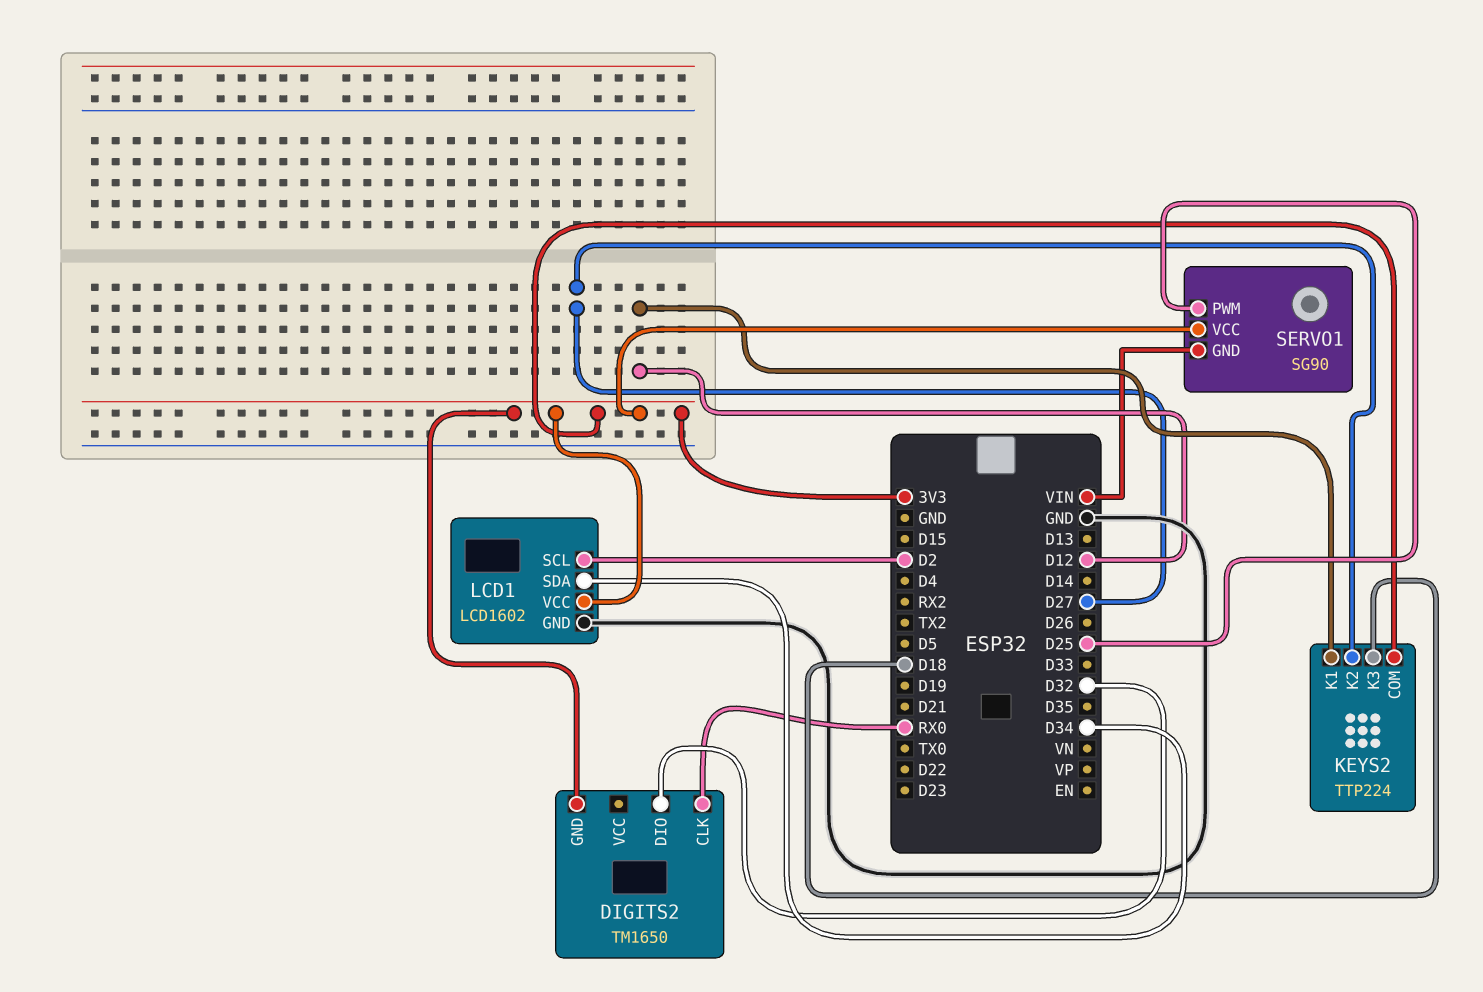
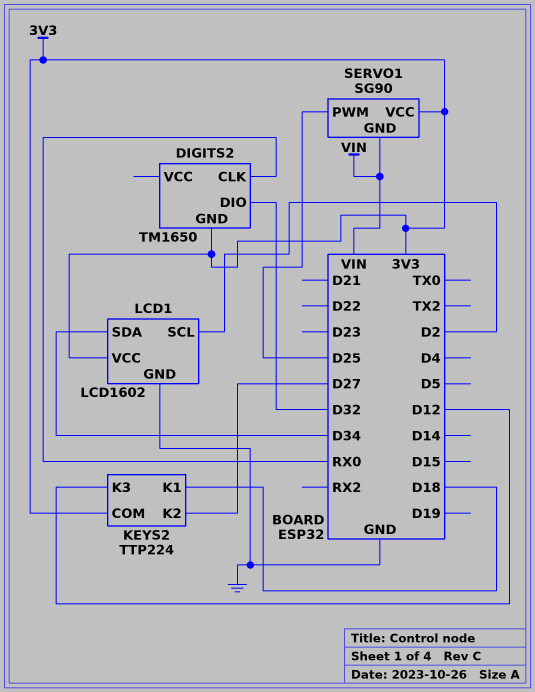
KEYS2 pin K1: D12 -> D18
KEYS2 pin K3: D18 -> D12

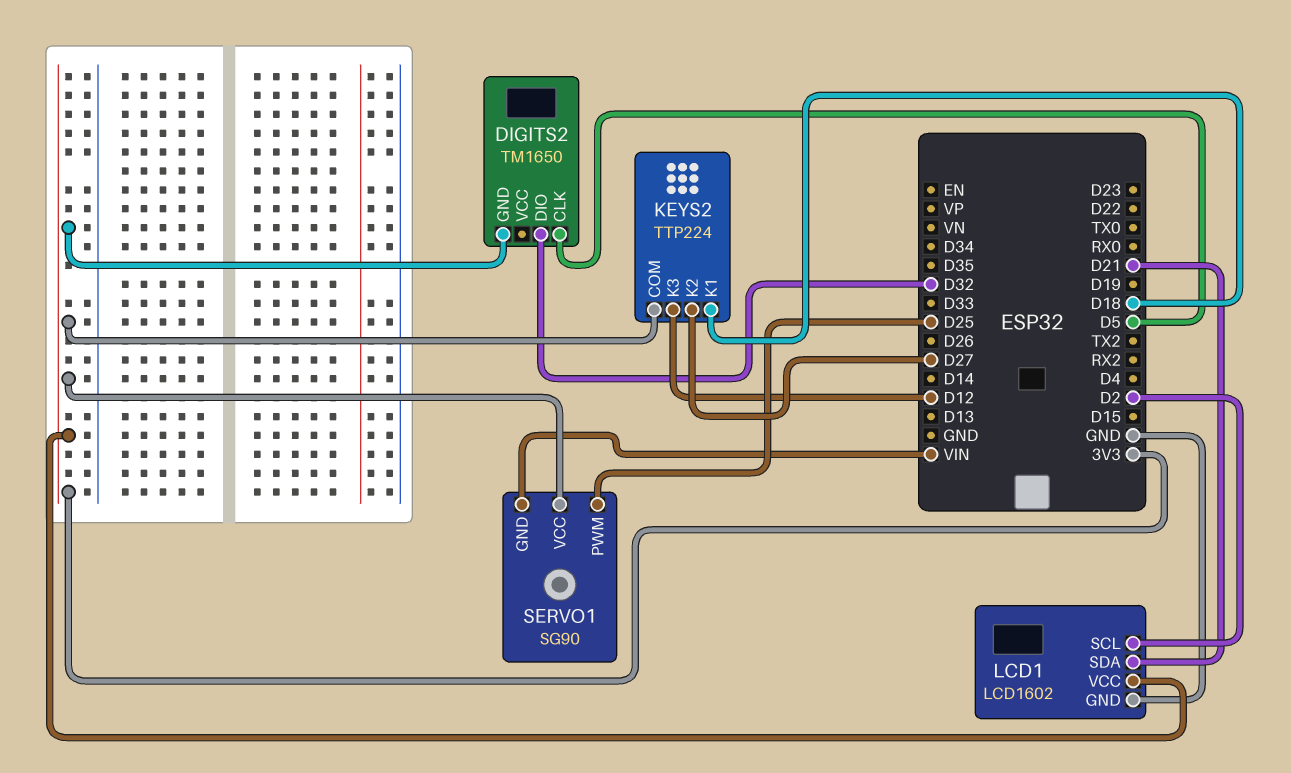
DIGITS2 pin CLK: RX0 -> D5
LCD1 pin SDA: D34 -> D21

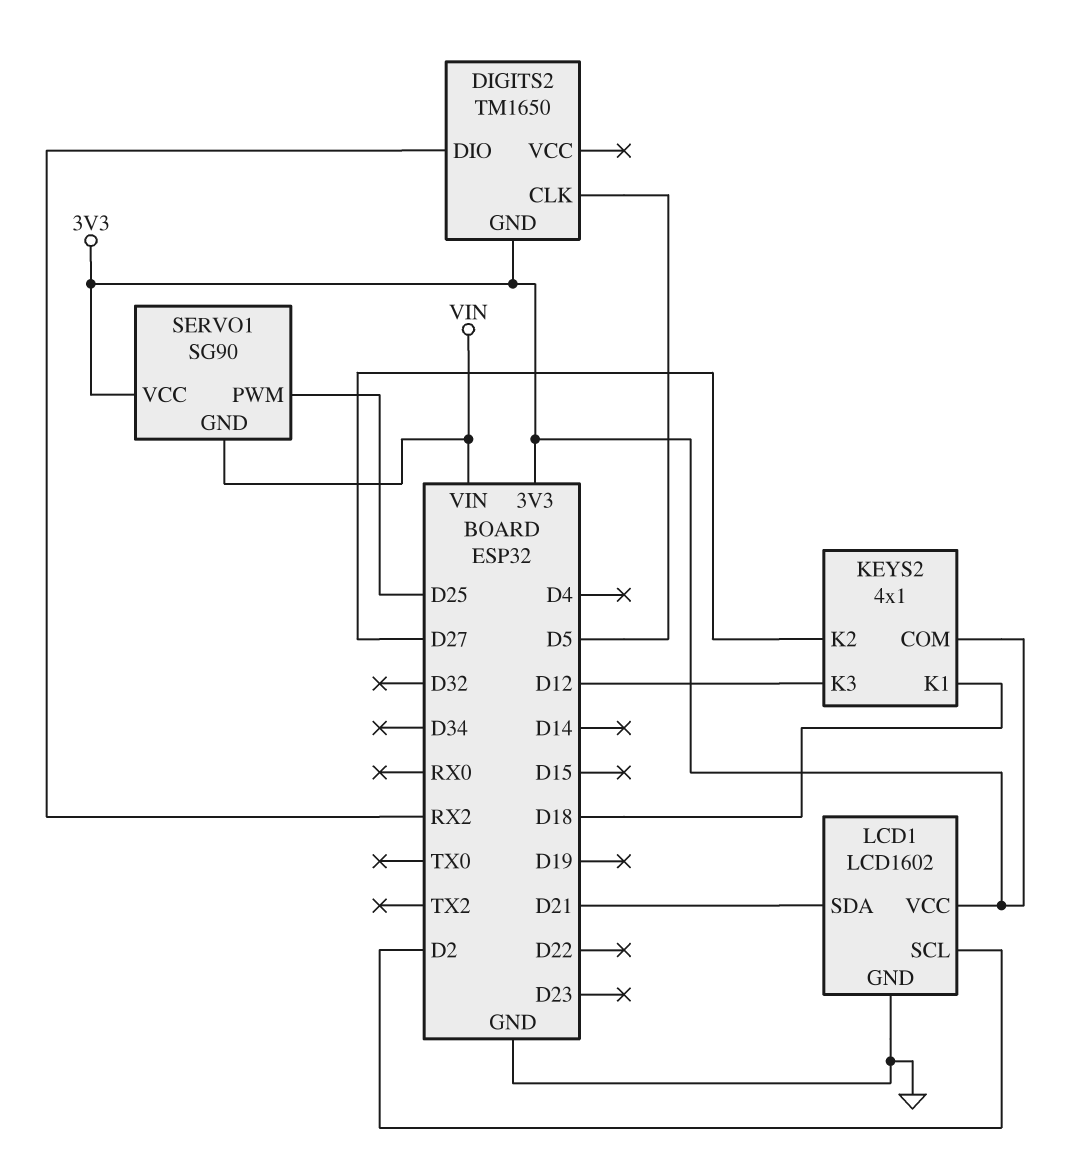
DIGITS2 pin DIO: D32 -> RX2
KEYS2: TTP224 -> 4x1

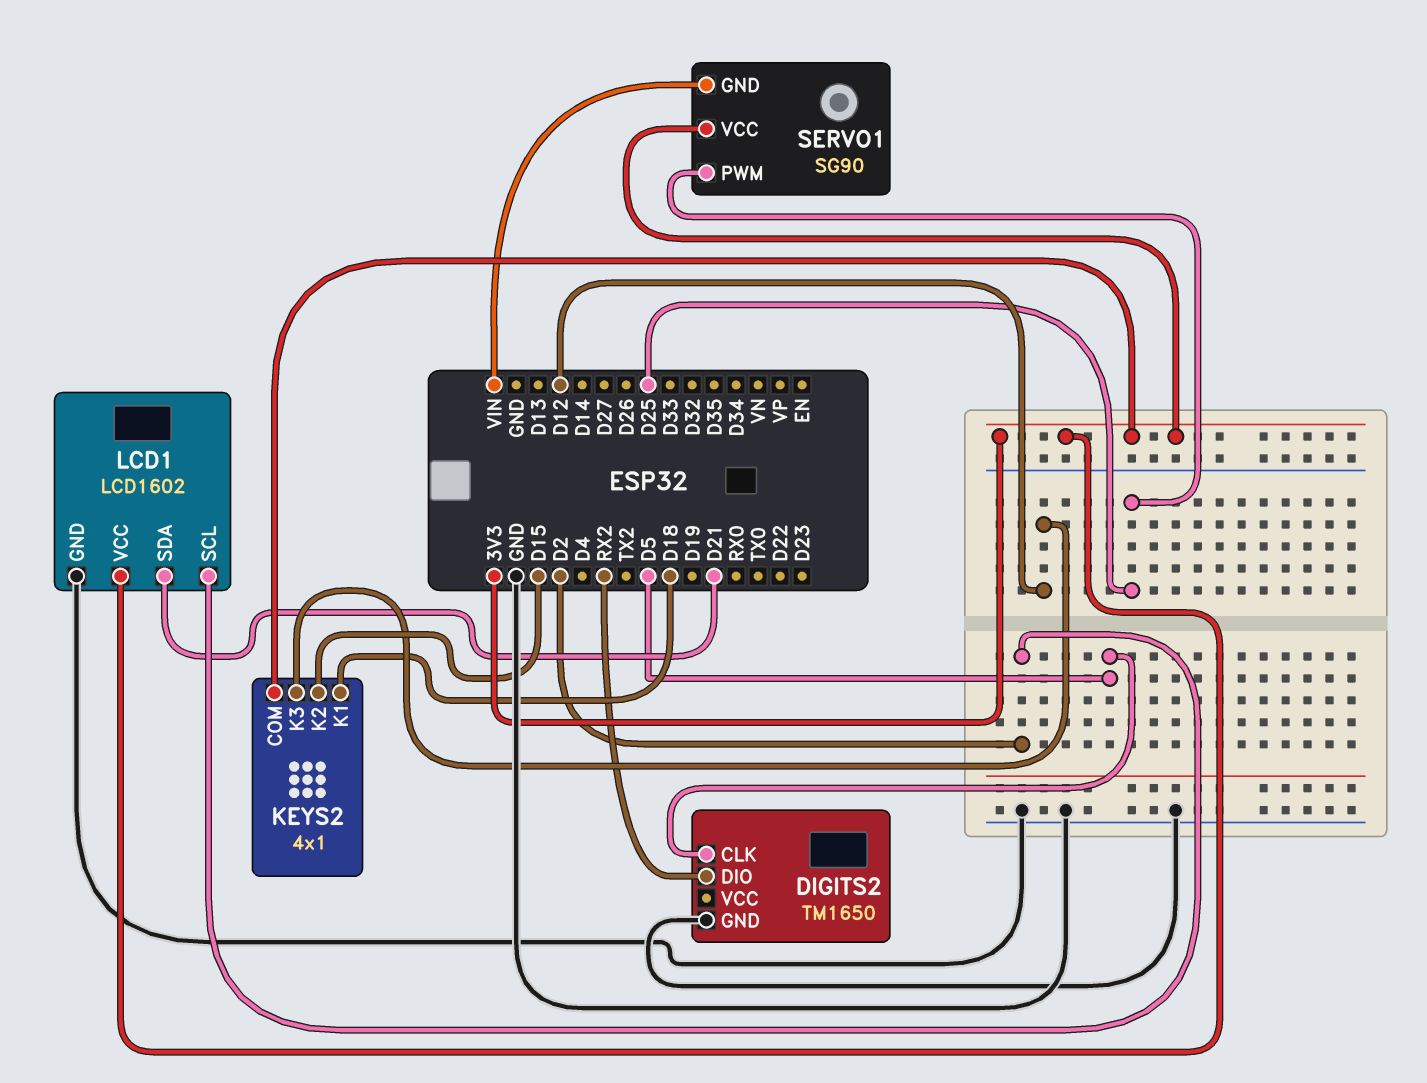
DIGITS2 pin GND: 3V3 -> GND
KEYS2 pin K2: D27 -> D15

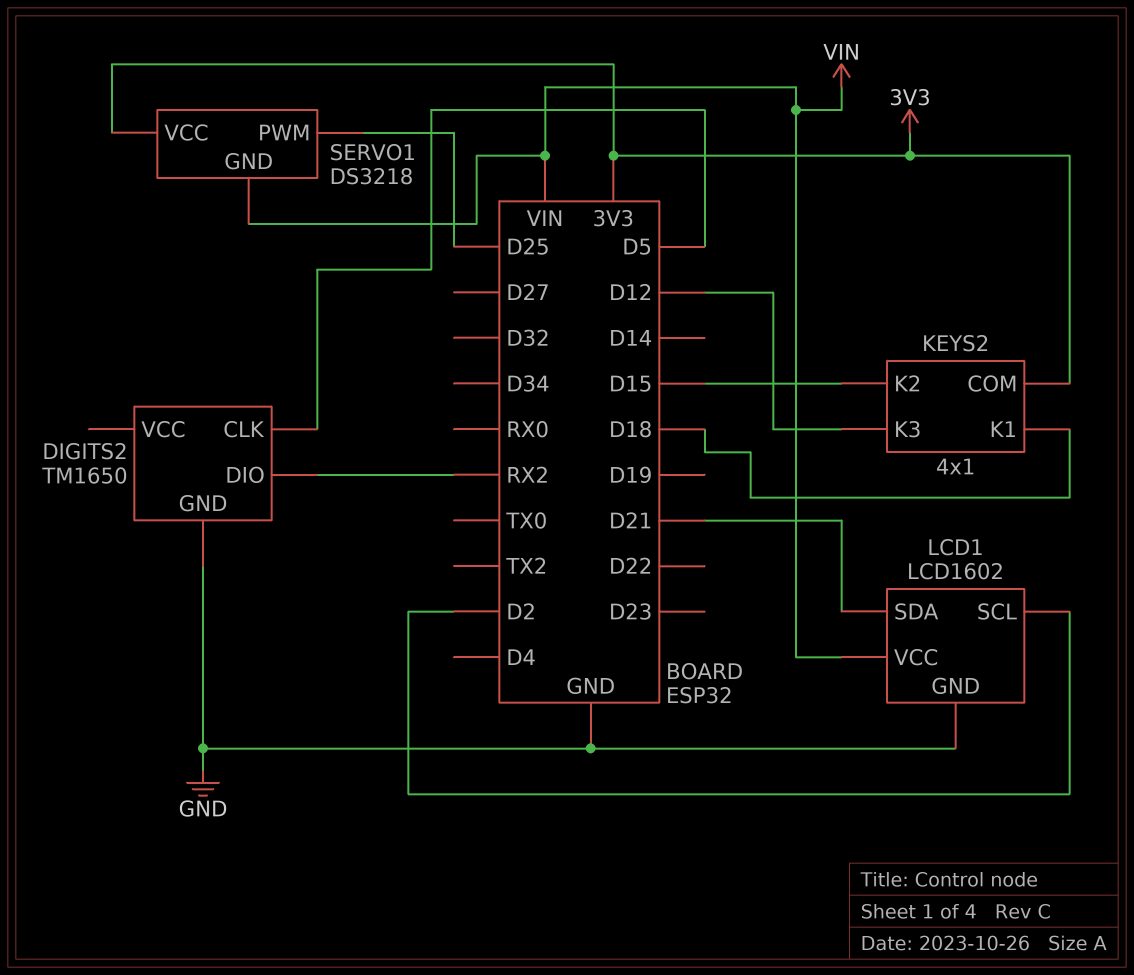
LCD1 pin VCC: 3V3 -> VIN
SERVO1: SG90 -> DS3218

